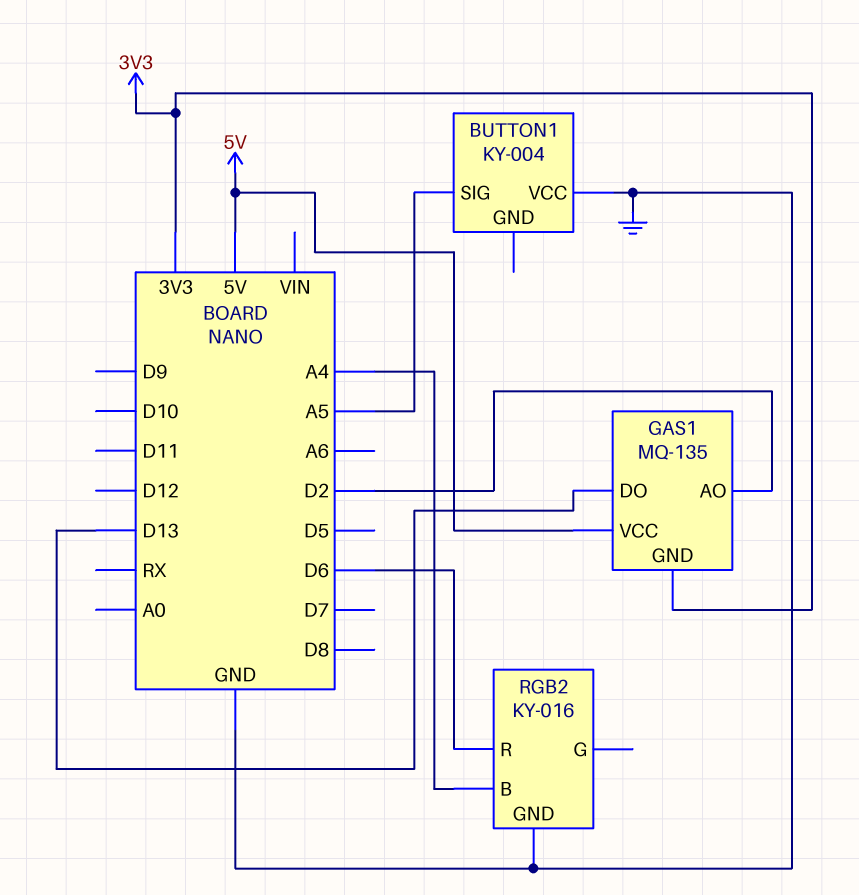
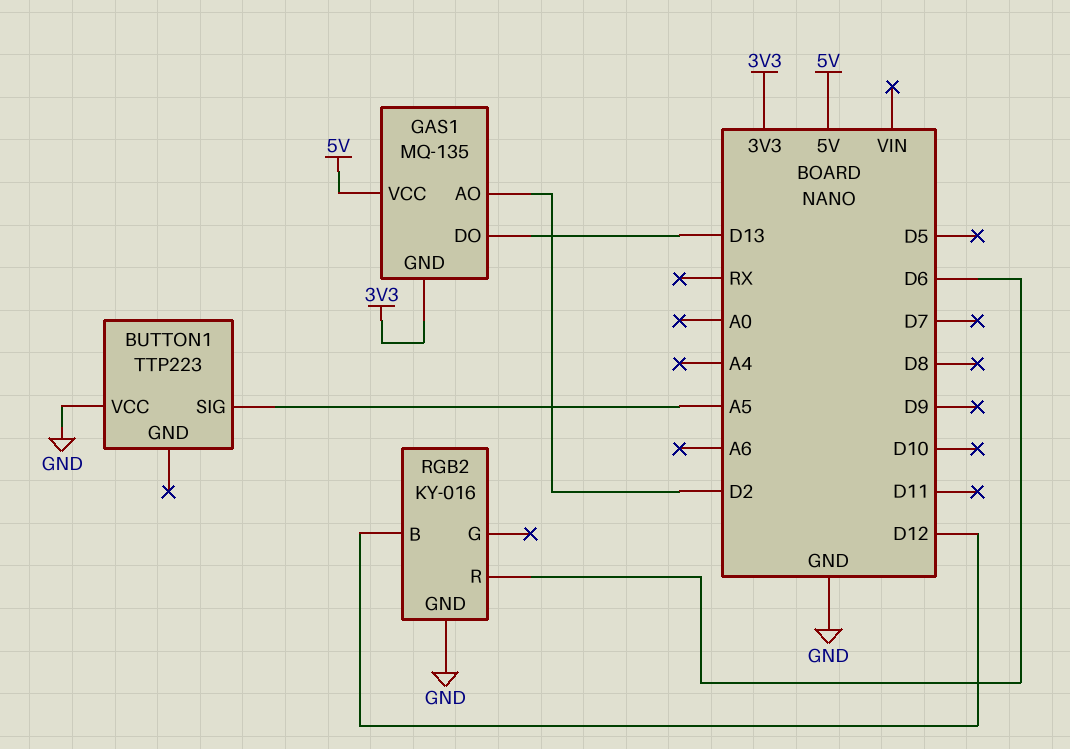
BUTTON1: KY-004 -> TTP223
RGB2 pin B: A4 -> D12

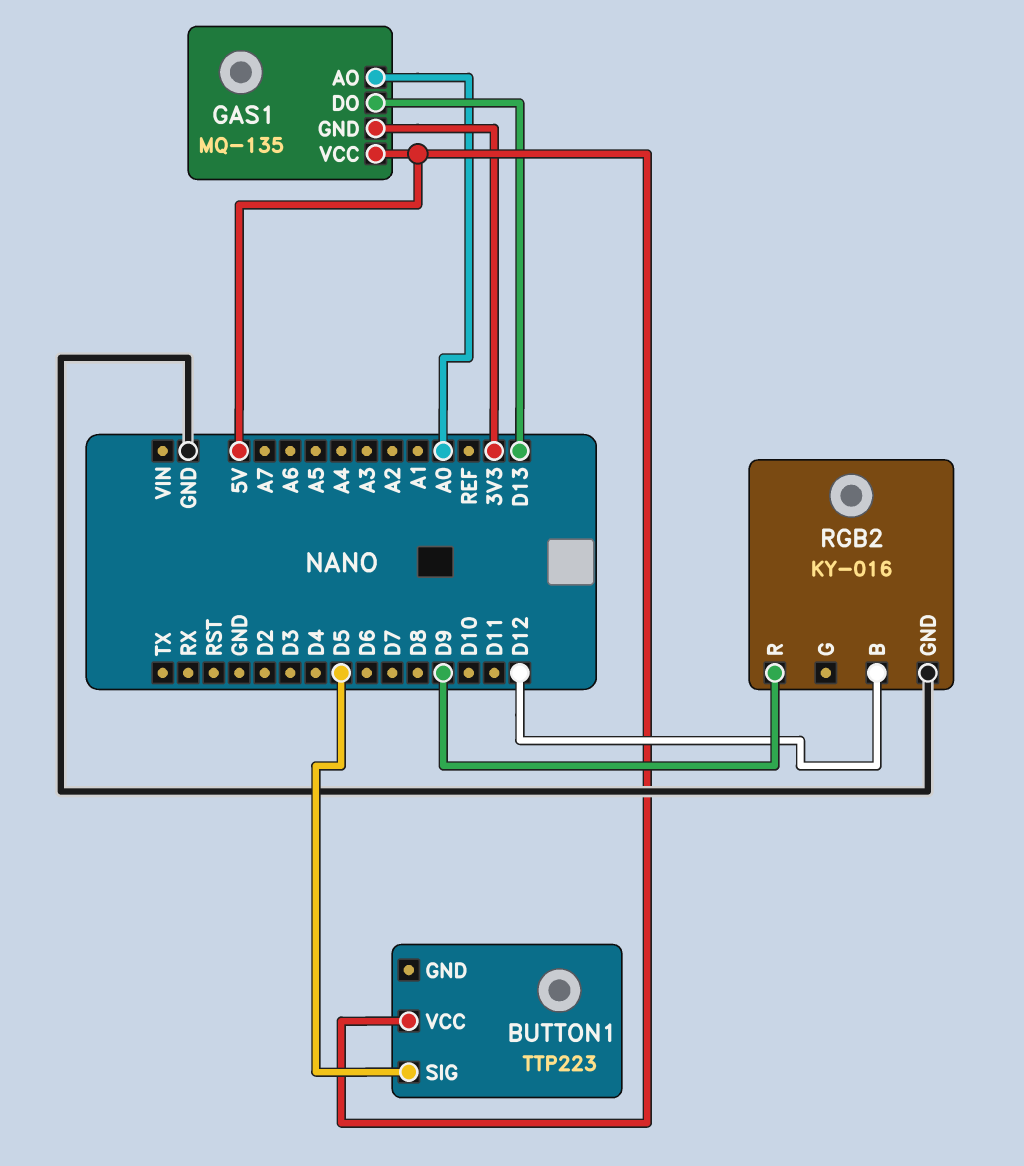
BUTTON1 pin SIG: A5 -> D5
BUTTON1 pin VCC: GND -> 5V
GAS1 pin AO: D2 -> A0
RGB2 pin R: D6 -> D9

